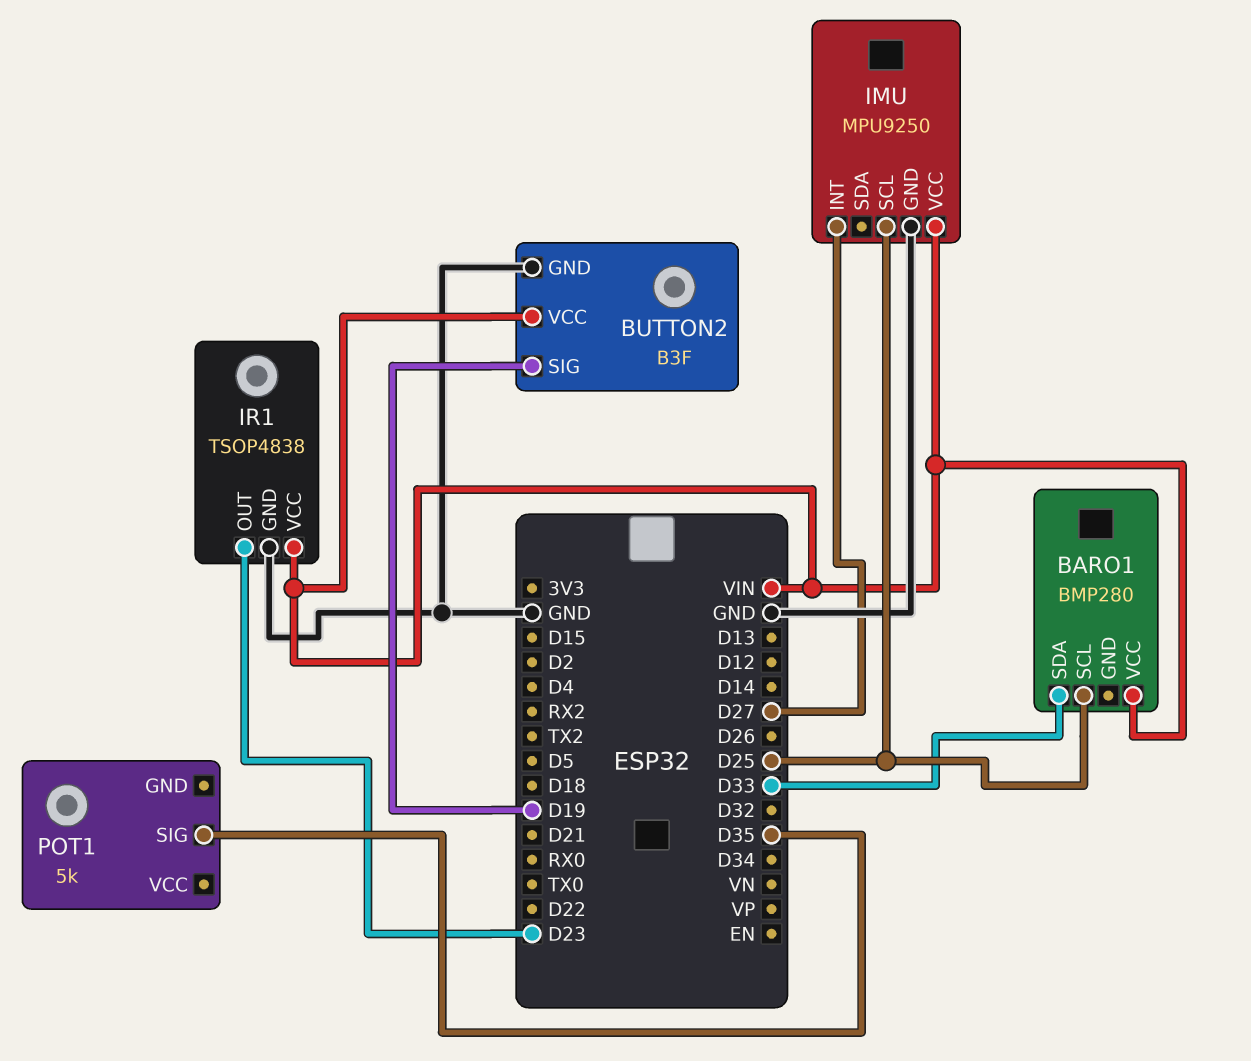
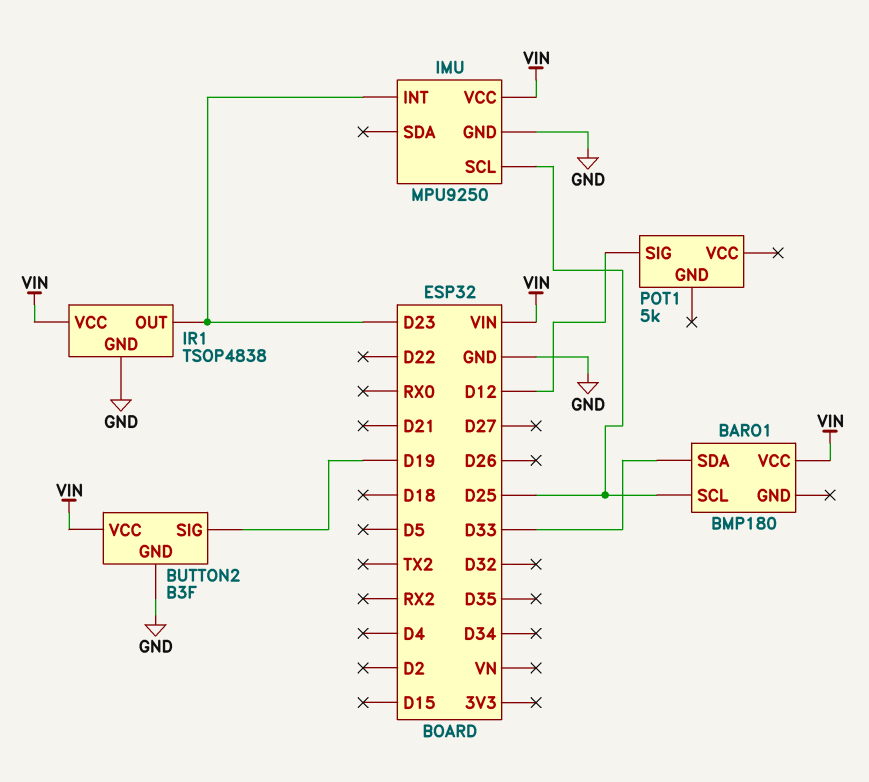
BARO1: BMP280 -> BMP180
IMU pin INT: D27 -> D23
POT1 pin SIG: D35 -> D12

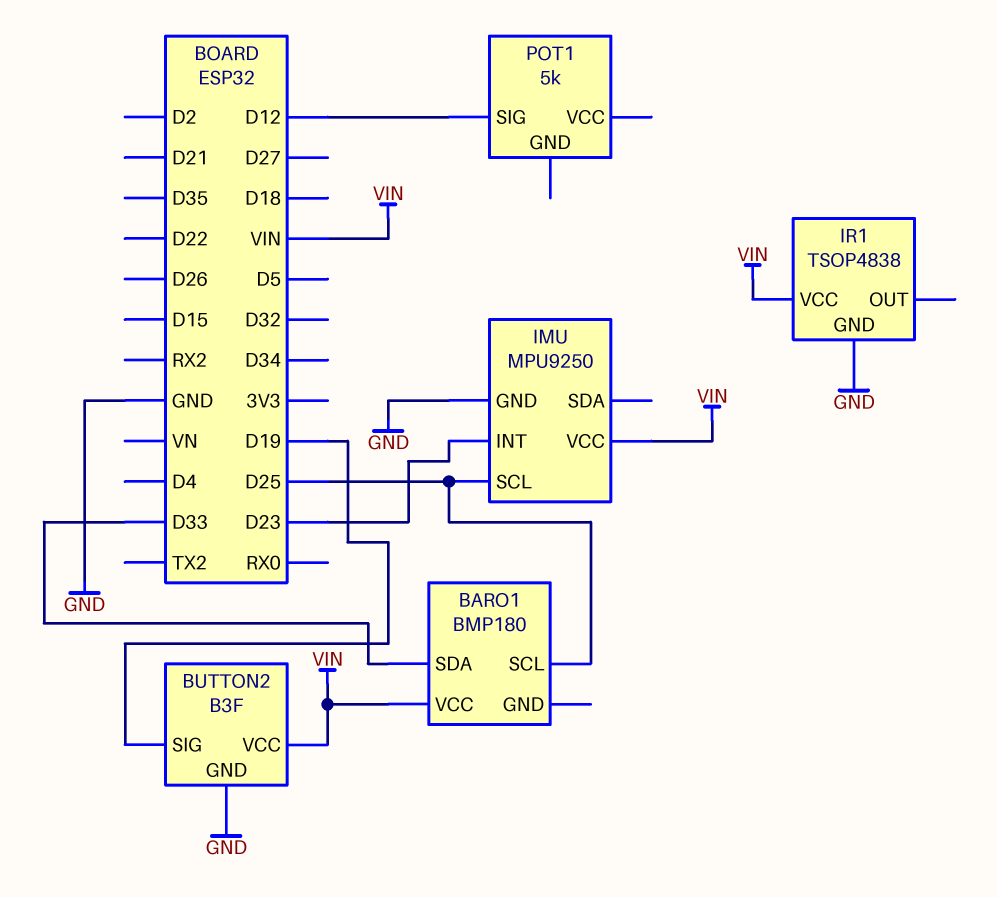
IR1 pin OUT: D23 -> none

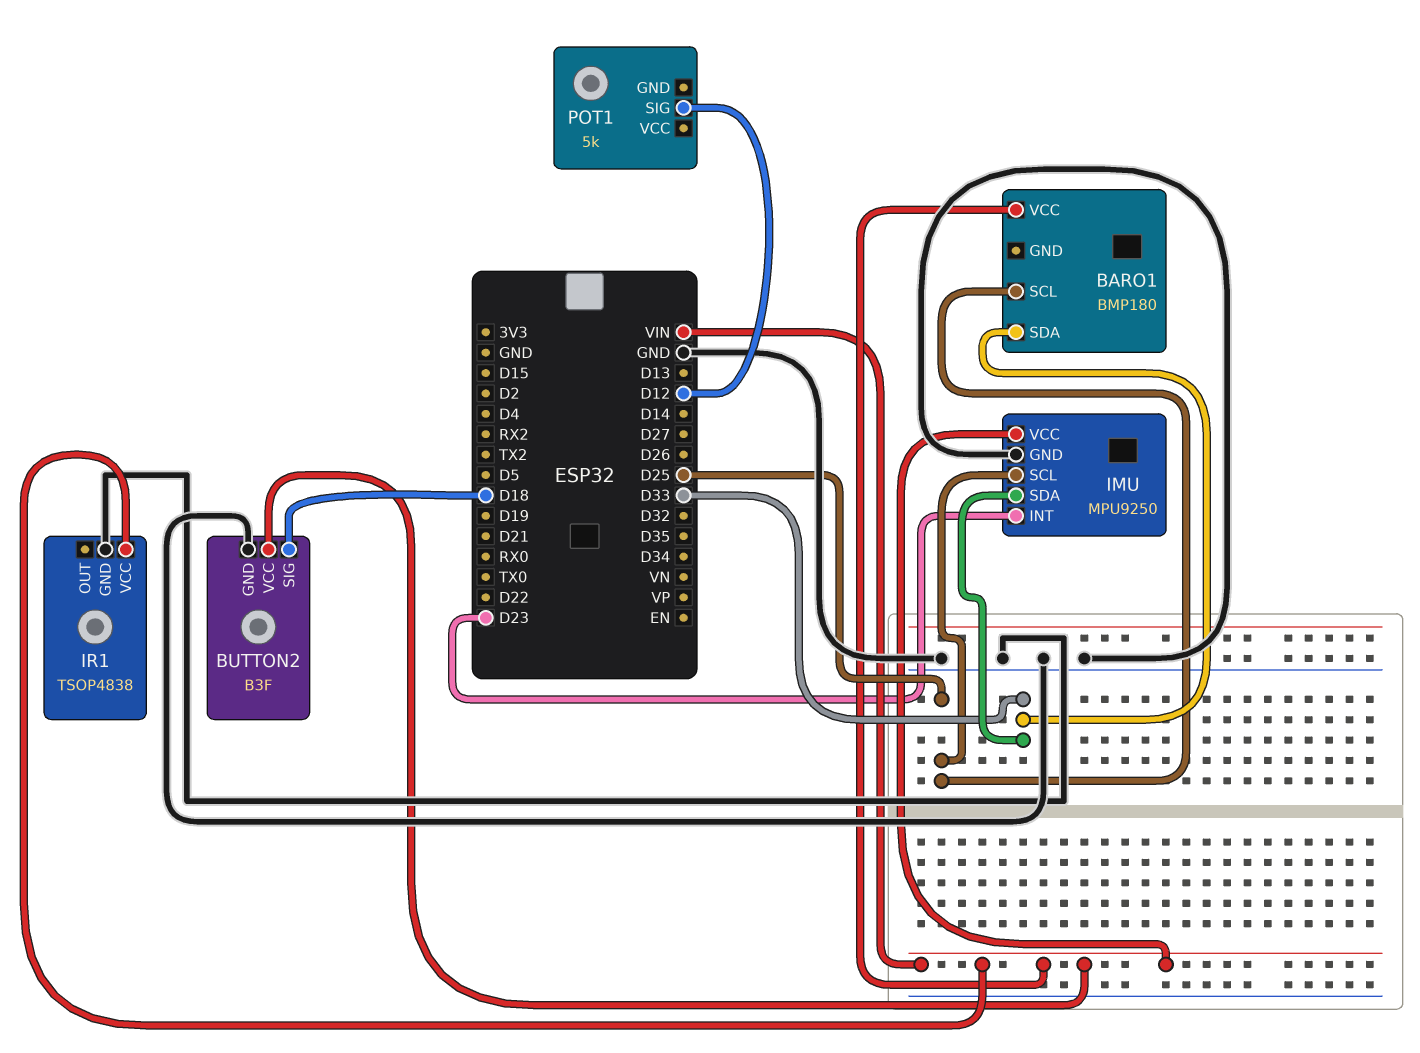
BUTTON2 pin SIG: D19 -> D18
IMU pin SDA: none -> D33

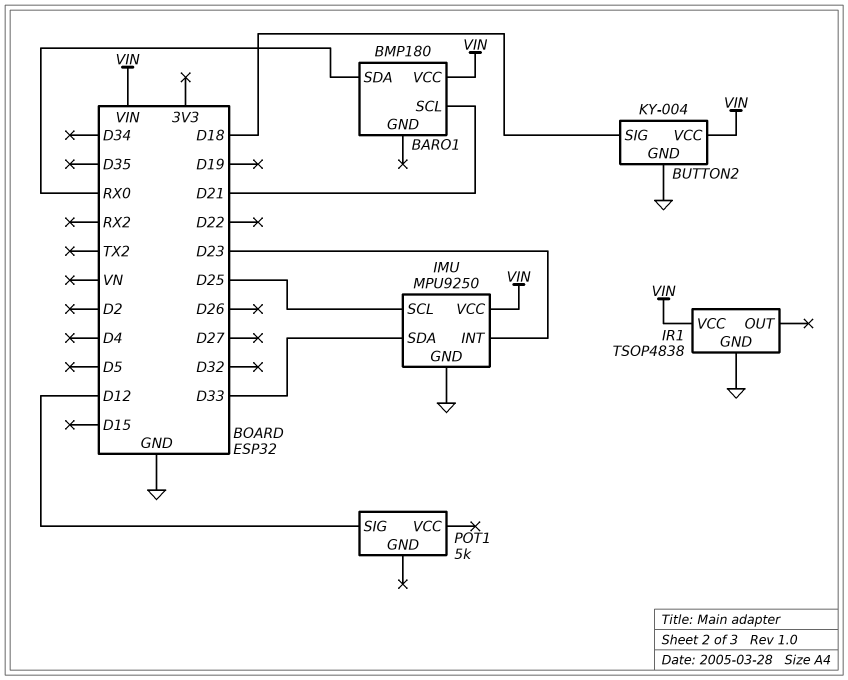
BARO1 pin SCL: D25 -> D21
BARO1 pin SDA: D33 -> RX0
BUTTON2: B3F -> KY-004

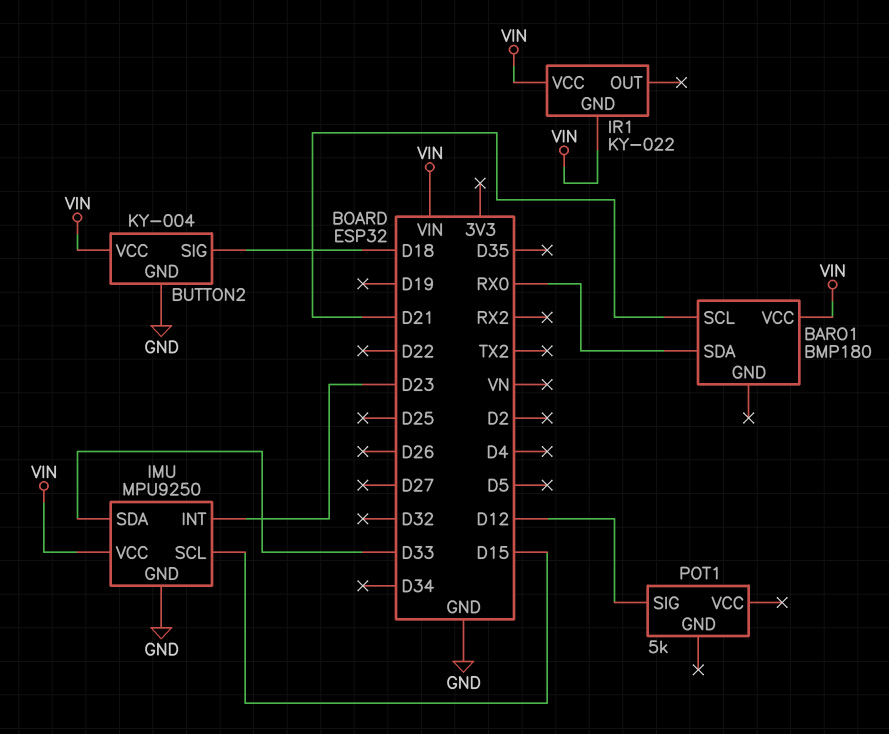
IMU pin SCL: D25 -> D15
IR1: TSOP4838 -> KY-022
IR1 pin GND: GND -> VIN

